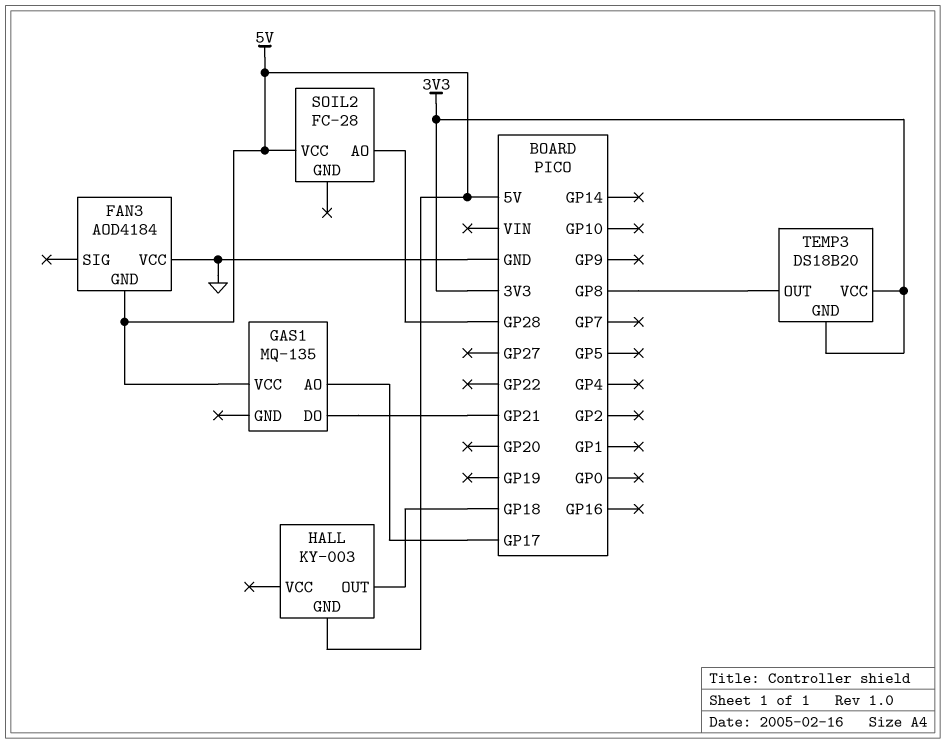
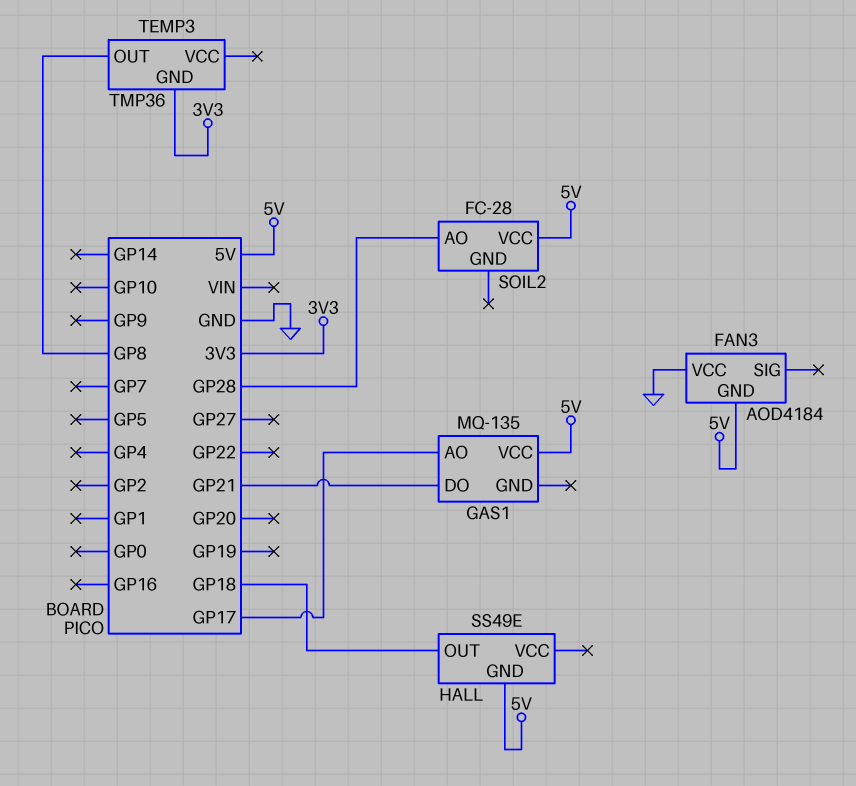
HALL: KY-003 -> SS49E
TEMP3: DS18B20 -> TMP36
TEMP3 pin VCC: 3V3 -> none

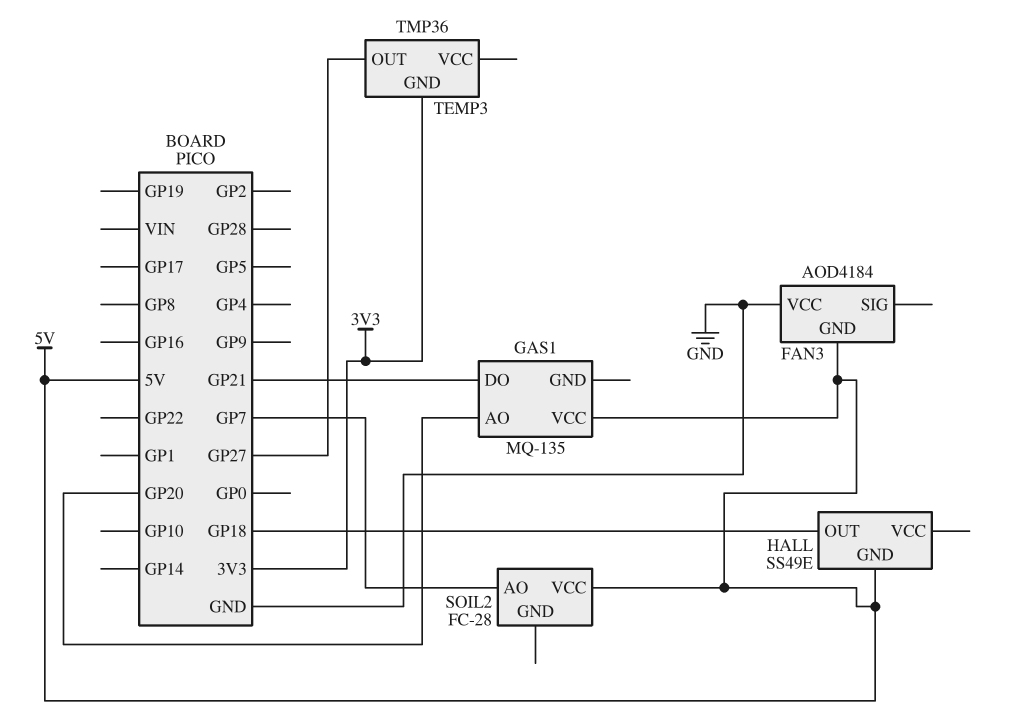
GAS1 pin AO: GP17 -> GP20
SOIL2 pin AO: GP28 -> GP7
TEMP3 pin OUT: GP8 -> GP27

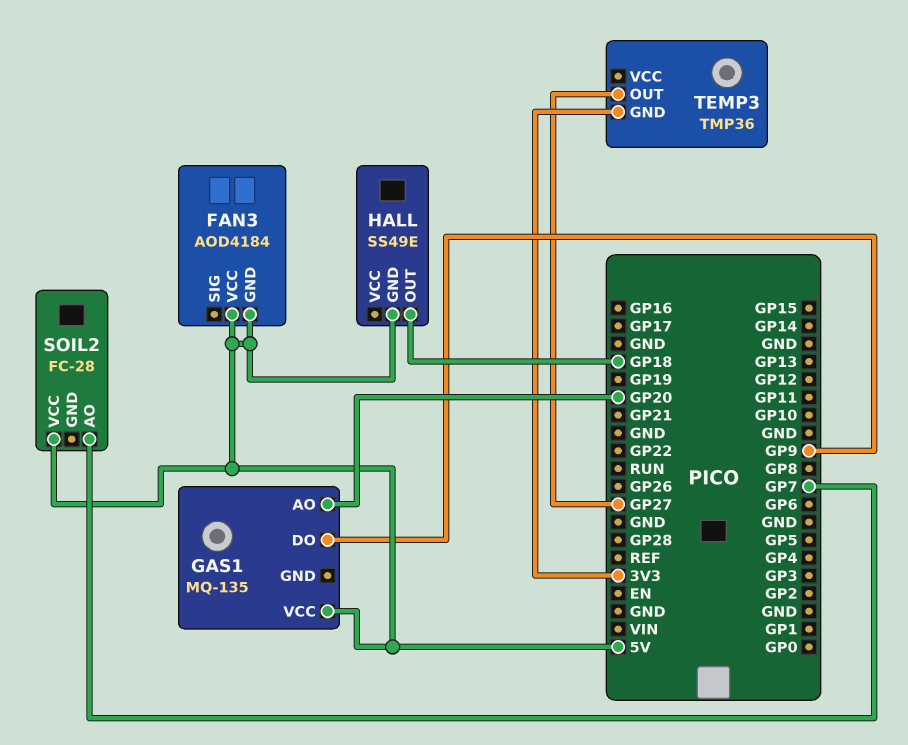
FAN3 pin VCC: GND -> 5V
GAS1 pin DO: GP21 -> GP9

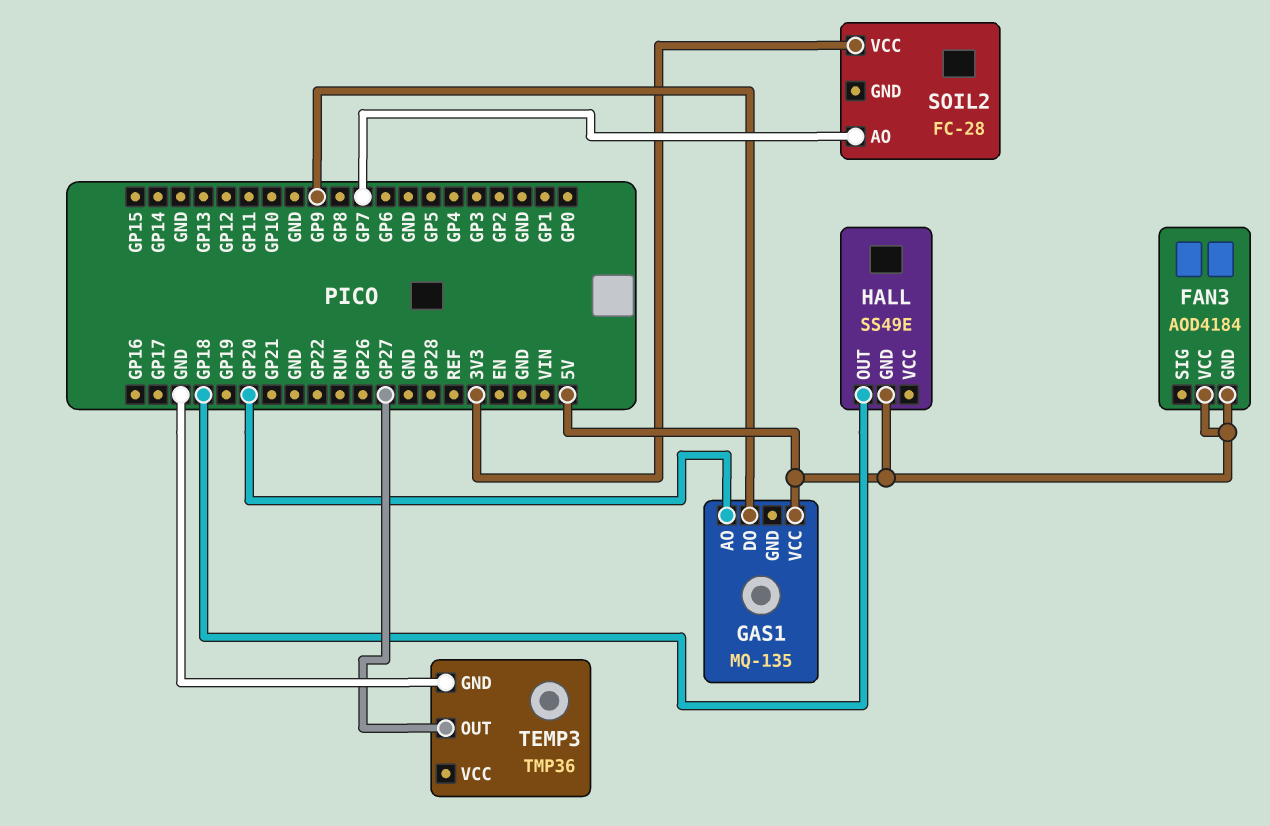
SOIL2 pin VCC: 5V -> 3V3
TEMP3 pin GND: 3V3 -> GND

